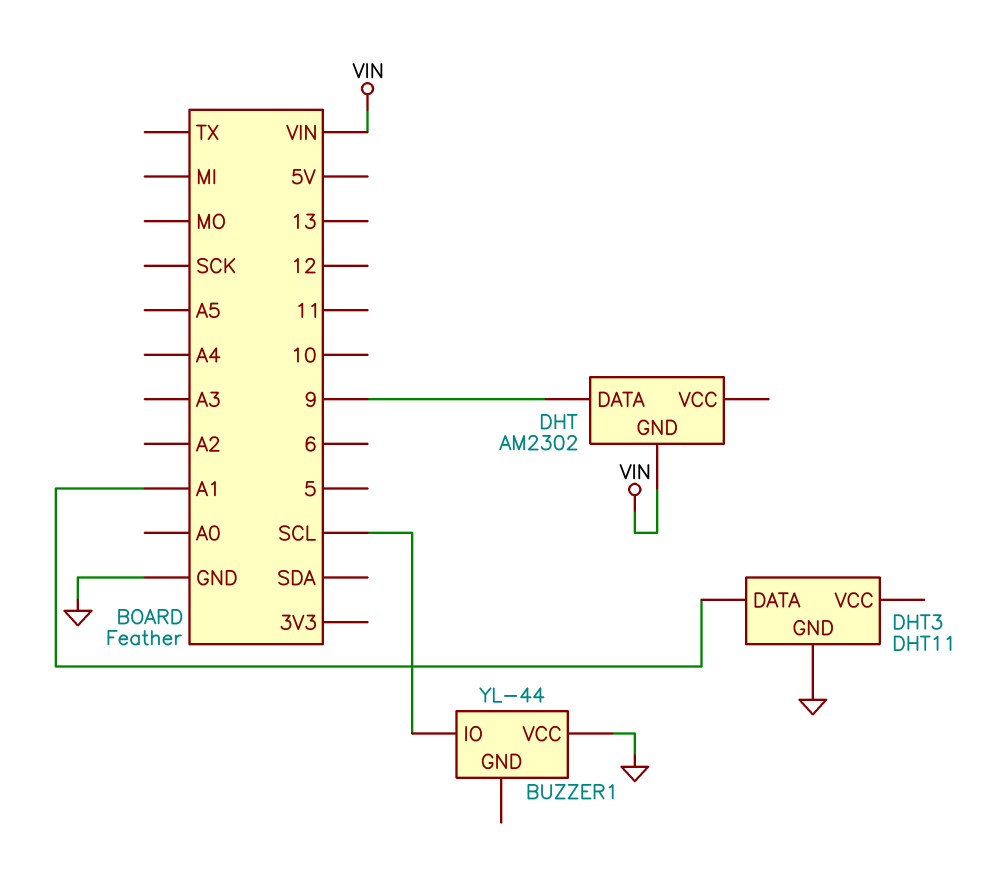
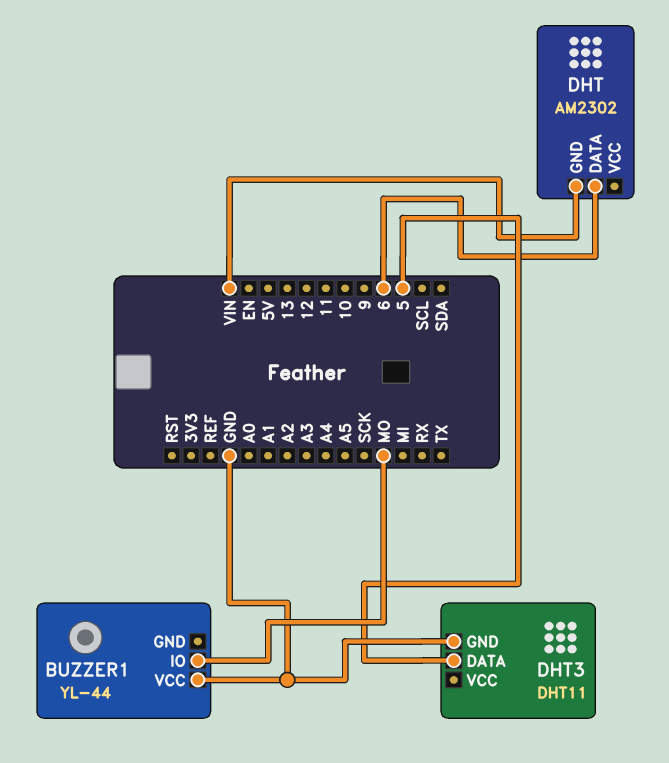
BUZZER1 pin IO: SCL -> MO
DHT pin DATA: 9 -> 6
DHT3 pin DATA: A1 -> 5

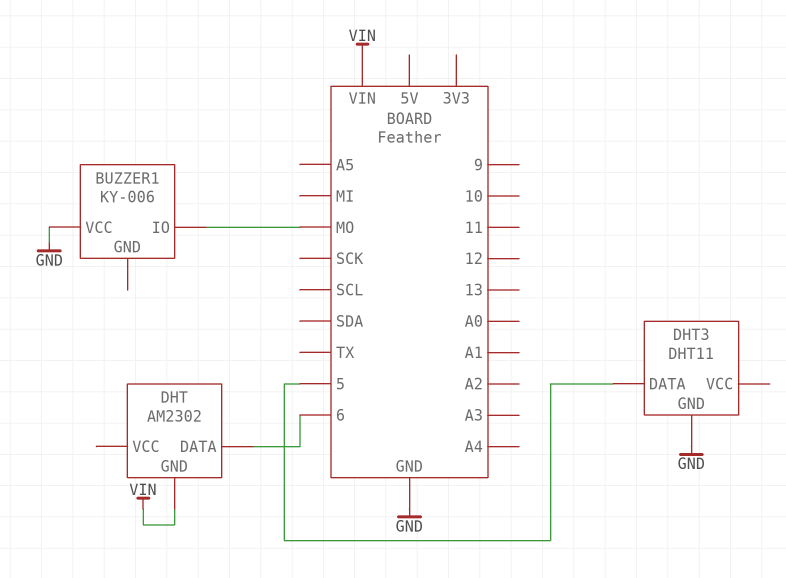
BUZZER1: YL-44 -> KY-006

